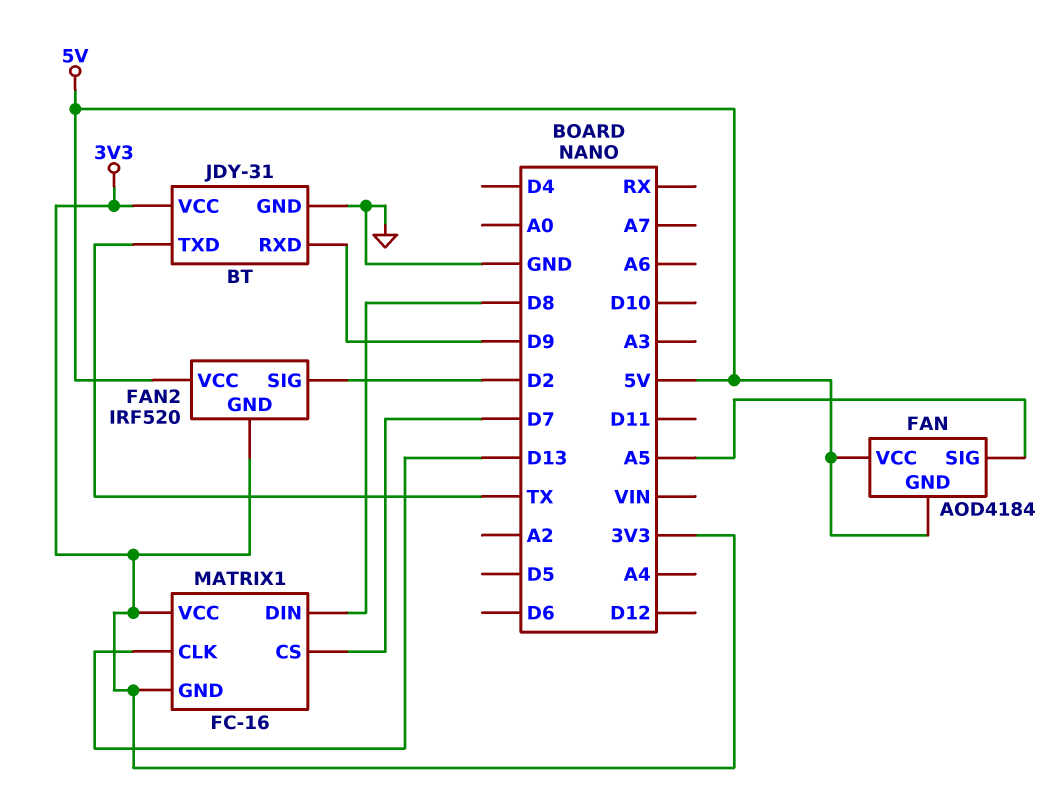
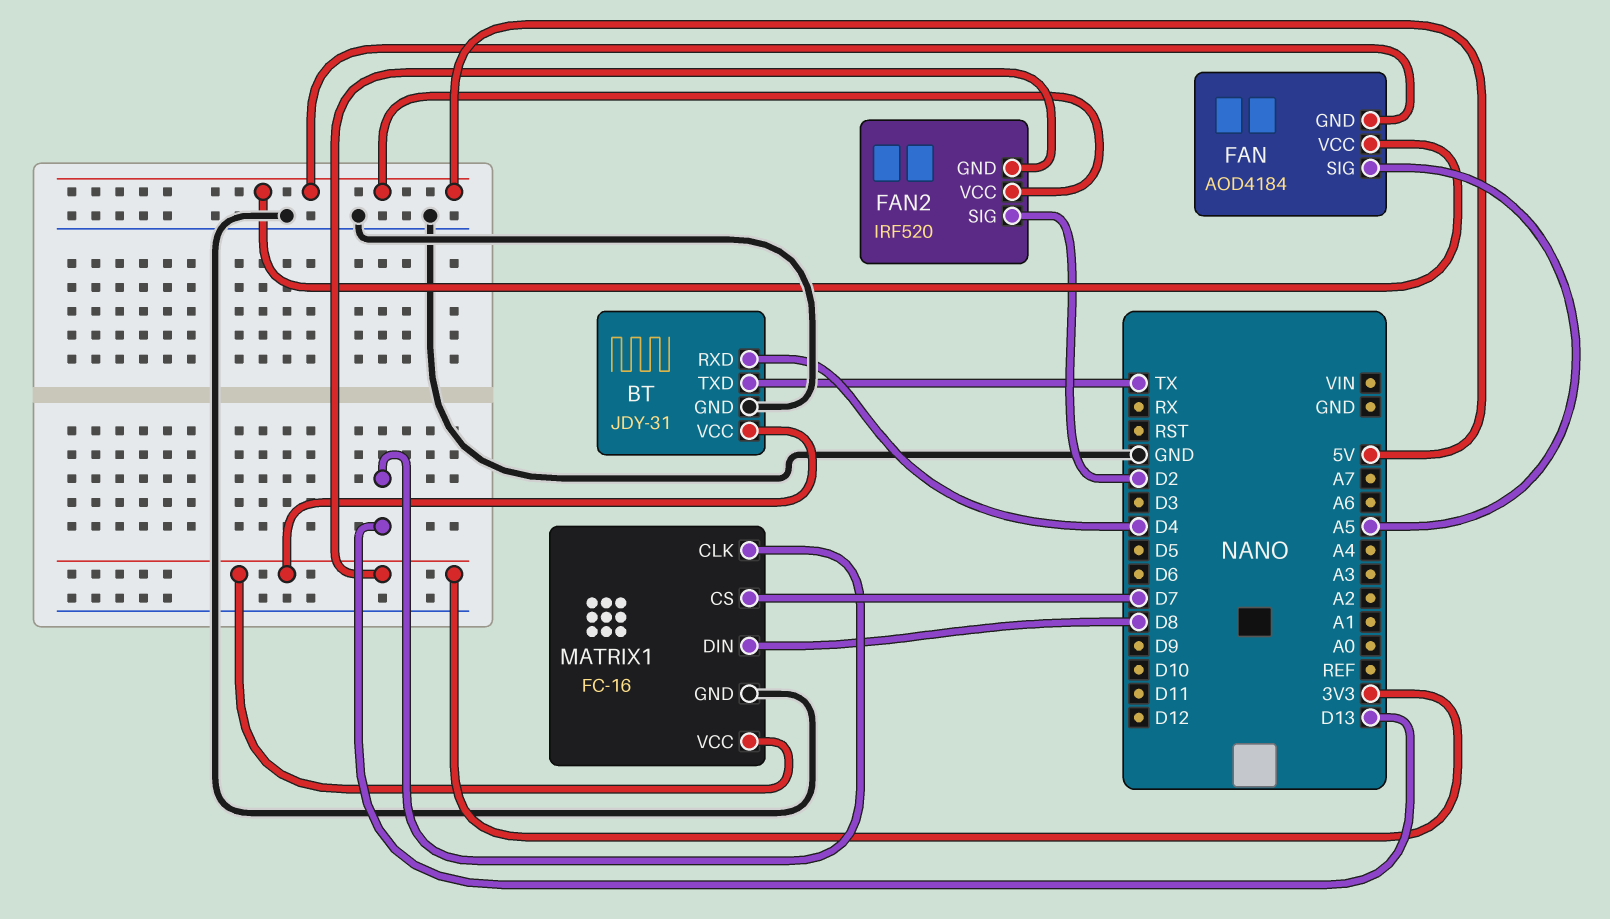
BT pin RXD: D9 -> D4
MATRIX1 pin GND: 3V3 -> GND

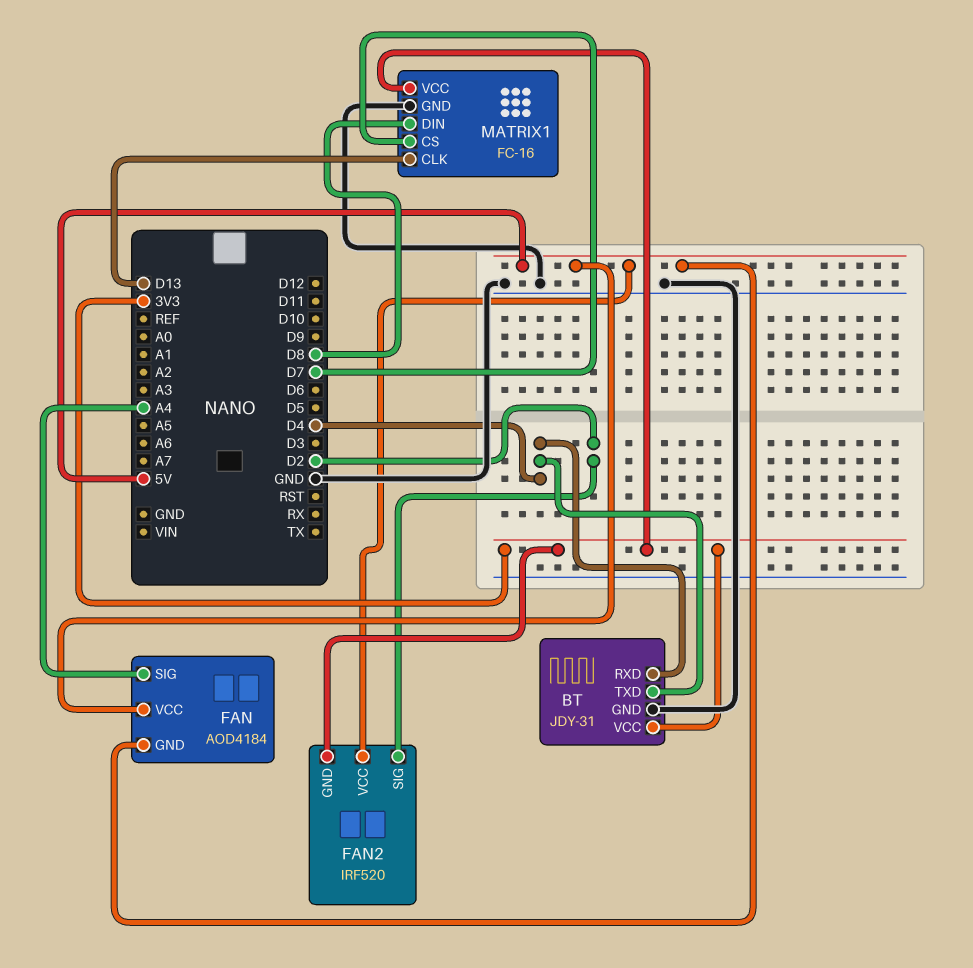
BT pin TXD: TX -> D4
FAN pin SIG: A5 -> A4

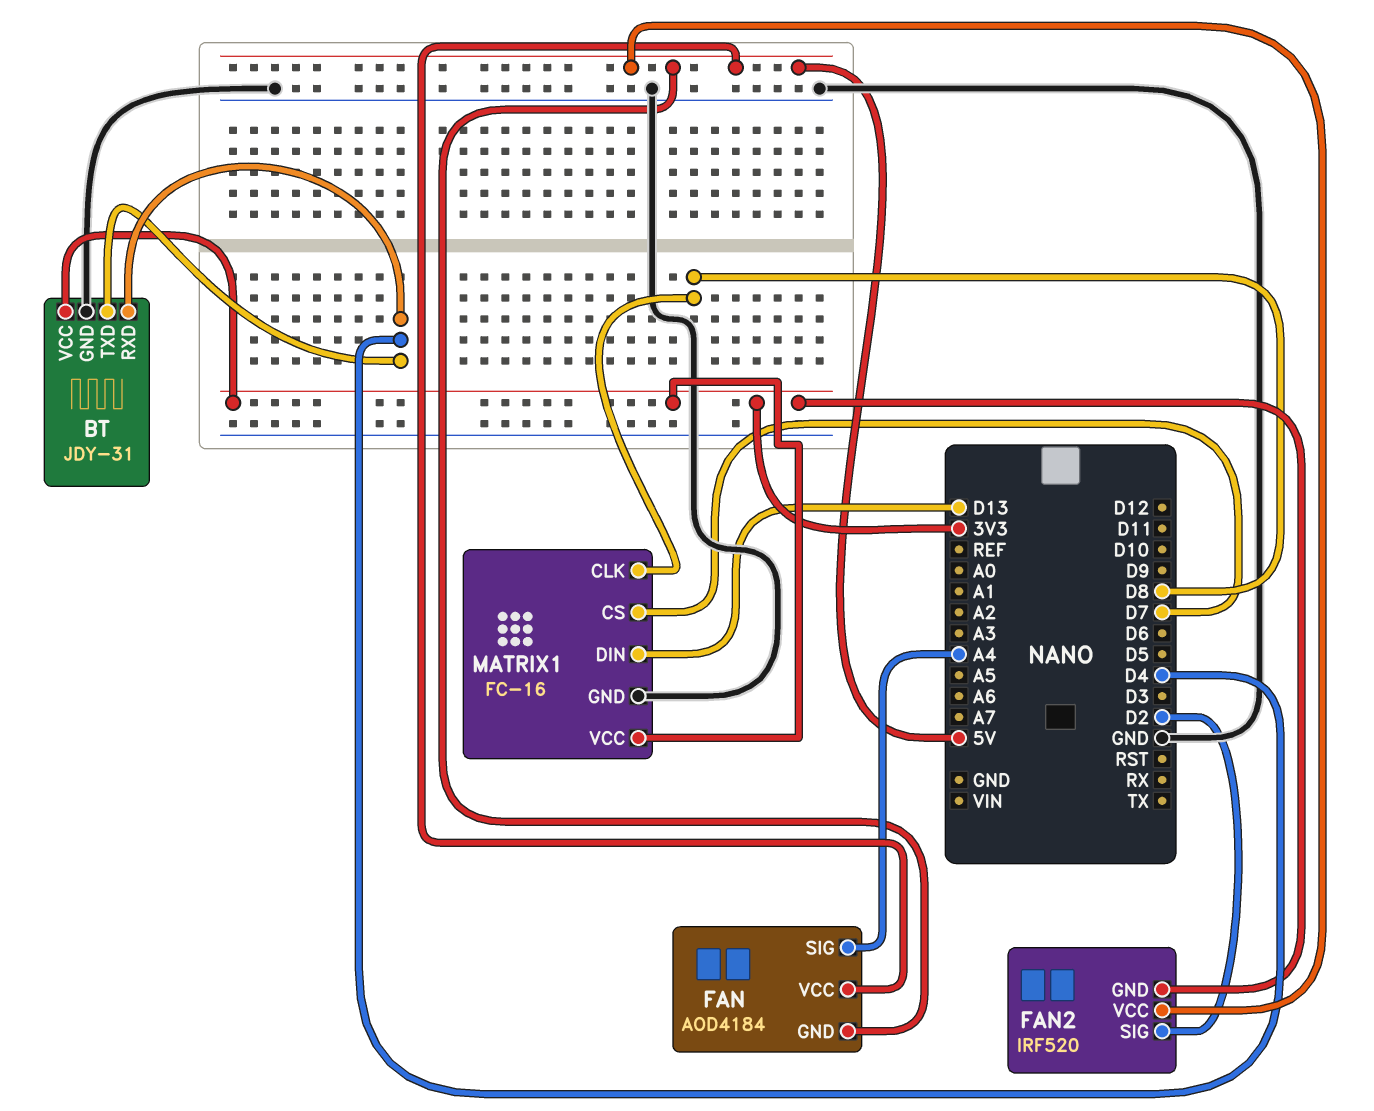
MATRIX1 pin CLK: D13 -> D8
MATRIX1 pin DIN: D8 -> D13

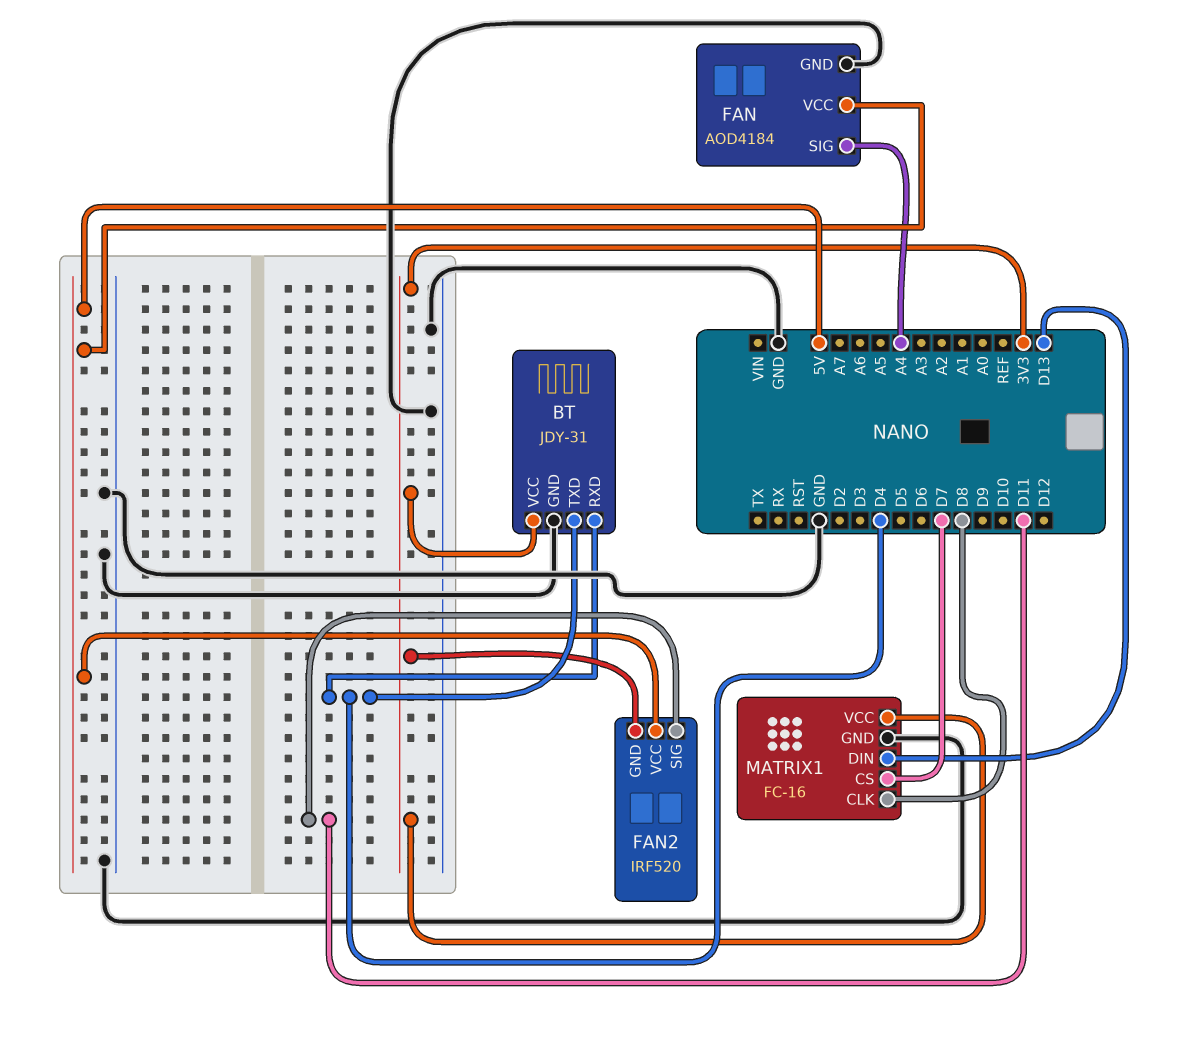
FAN pin GND: 5V -> GND
FAN2 pin SIG: D2 -> D11

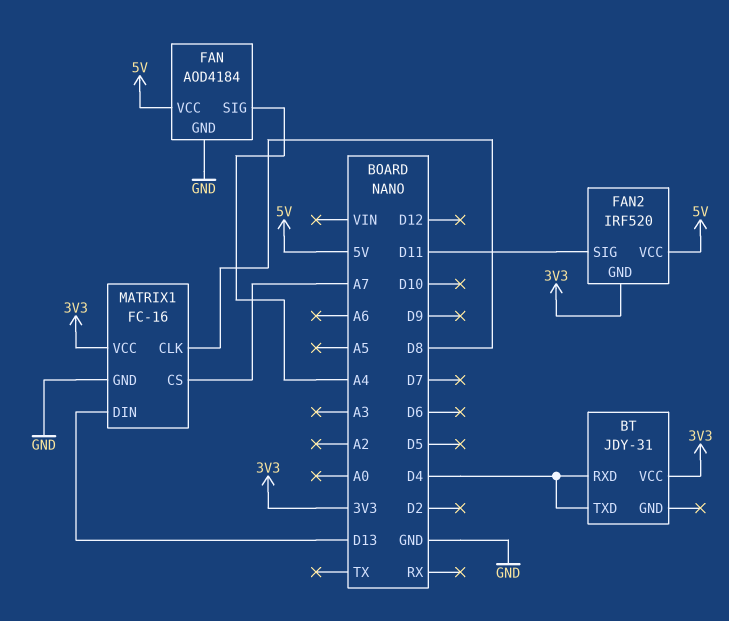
BT pin GND: GND -> none
MATRIX1 pin CS: D7 -> A7

